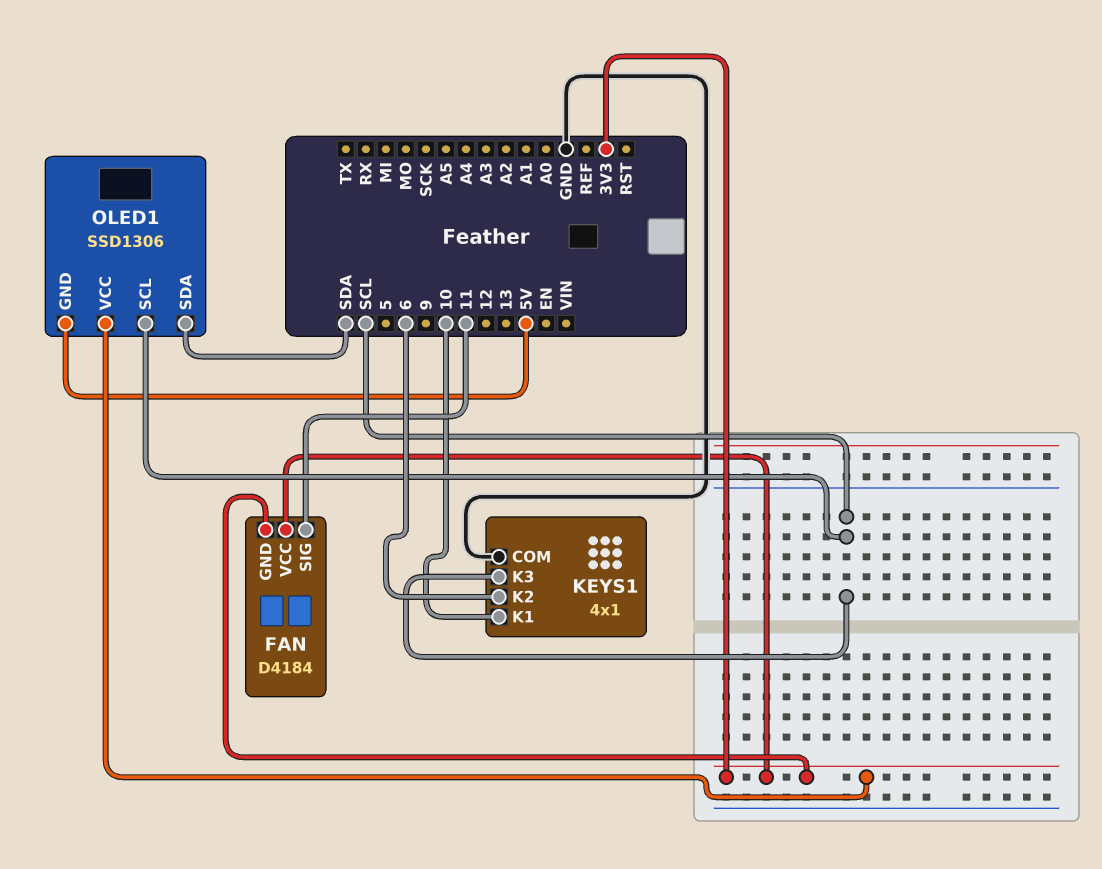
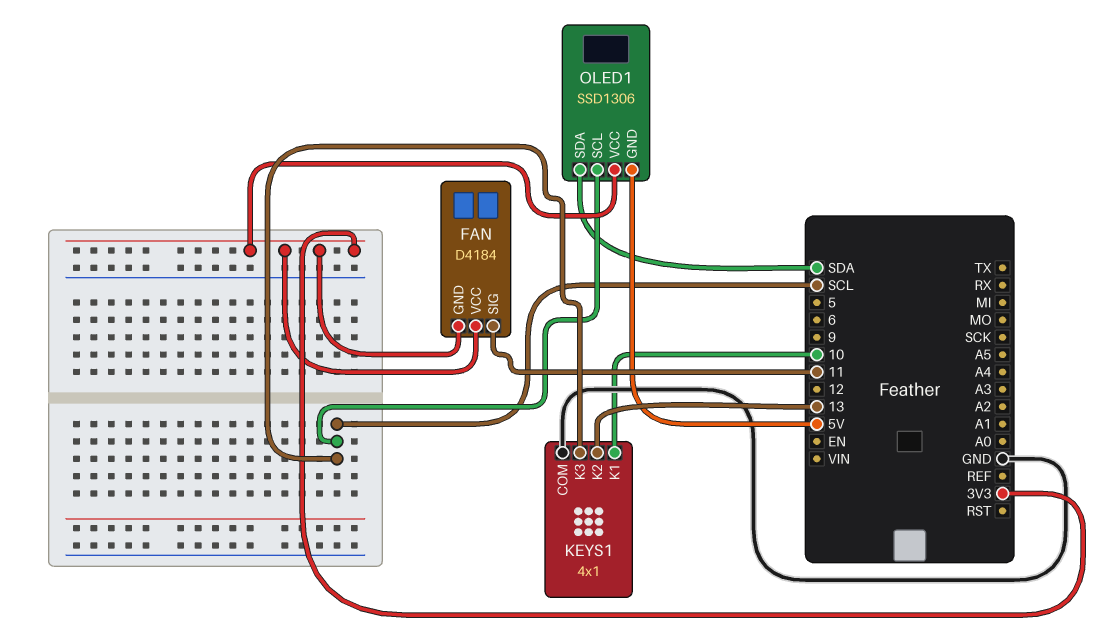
KEYS1 pin K2: 6 -> 13

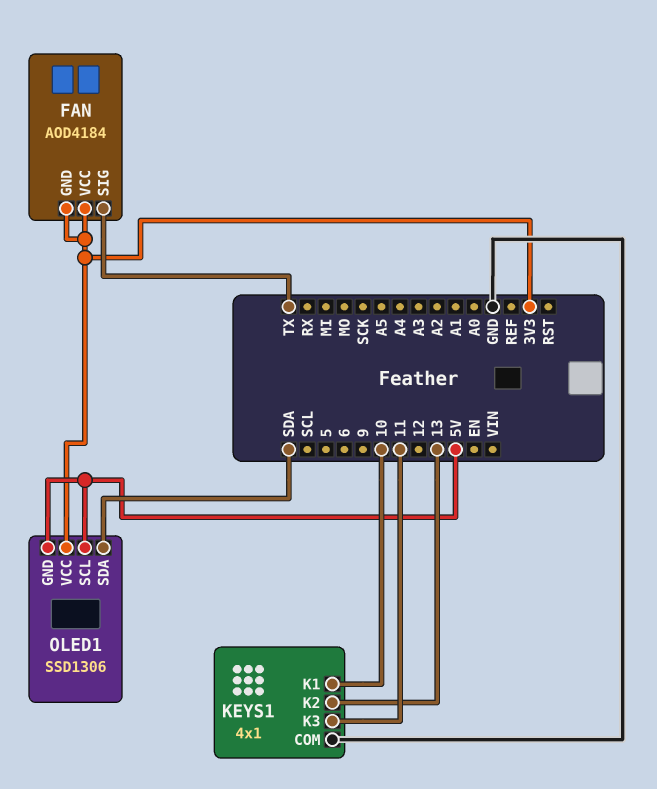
FAN: D4184 -> AOD4184
FAN pin SIG: 11 -> TX
KEYS1 pin K3: SCL -> 11
OLED1 pin SCL: SCL -> 5V

